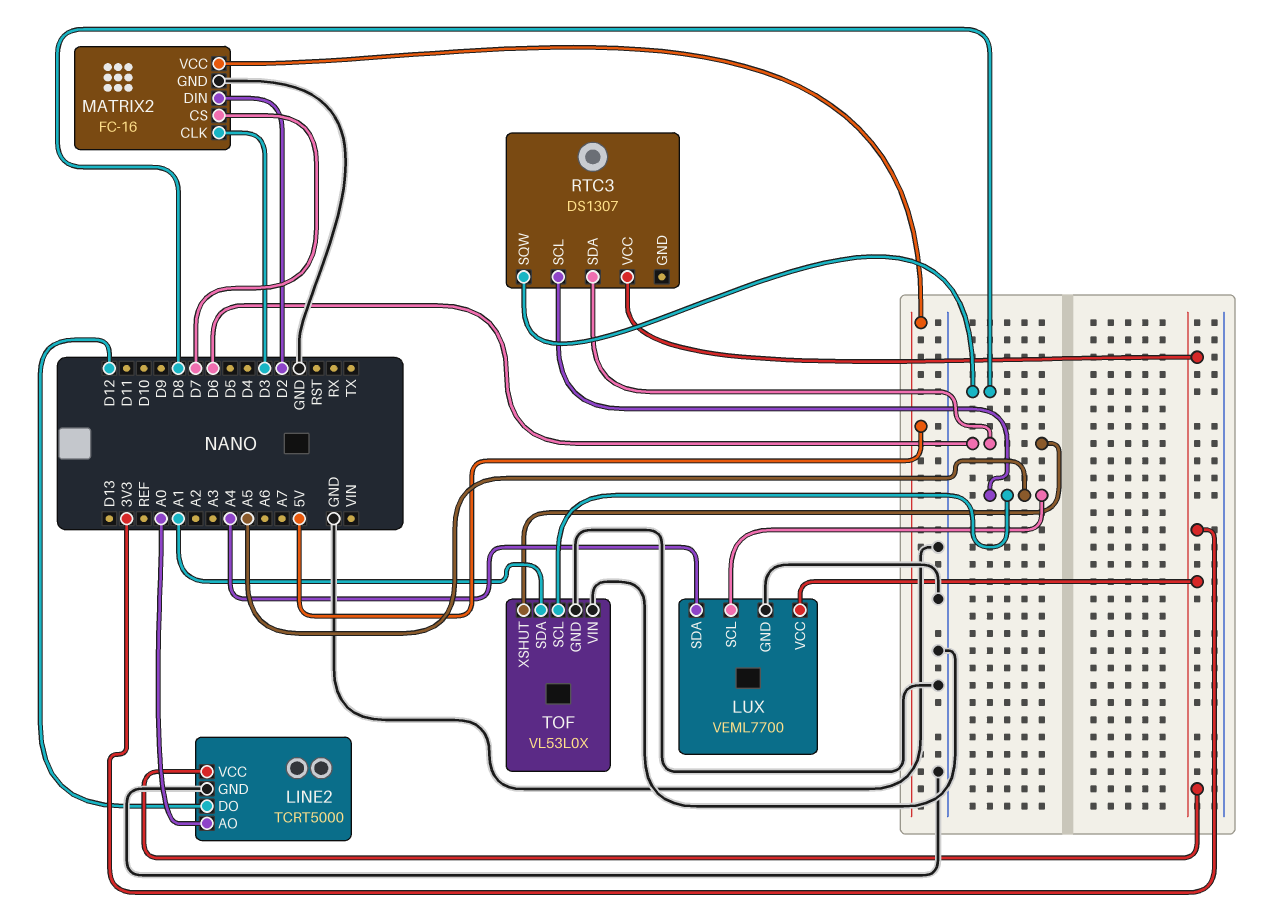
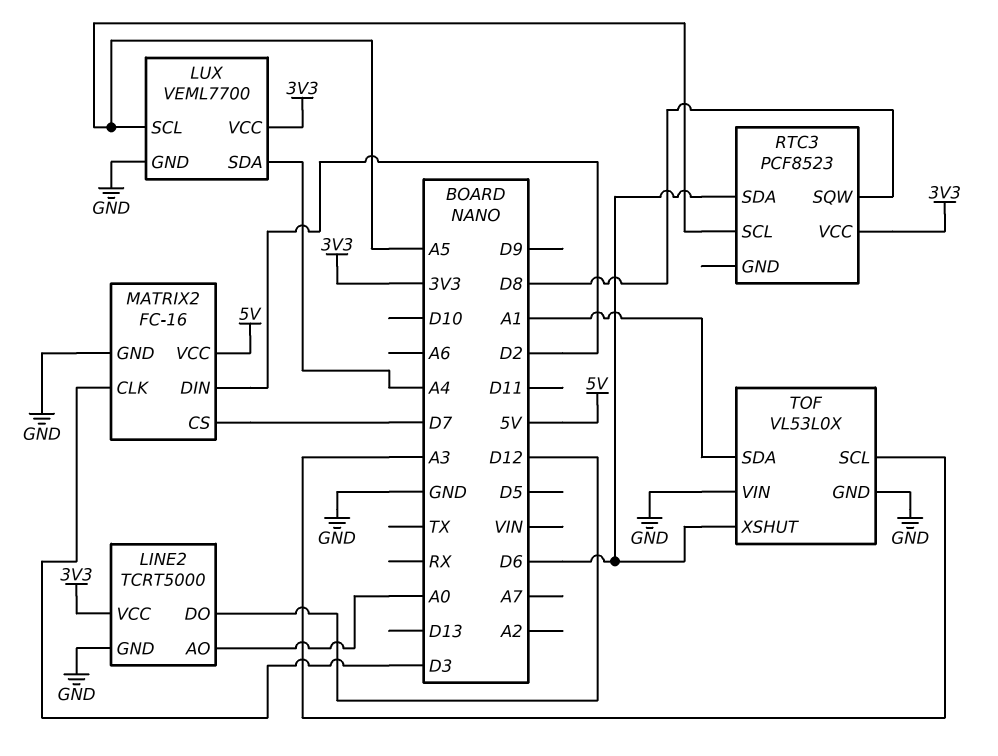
RTC3: DS1307 -> PCF8523
TOF pin SCL: A5 -> A3

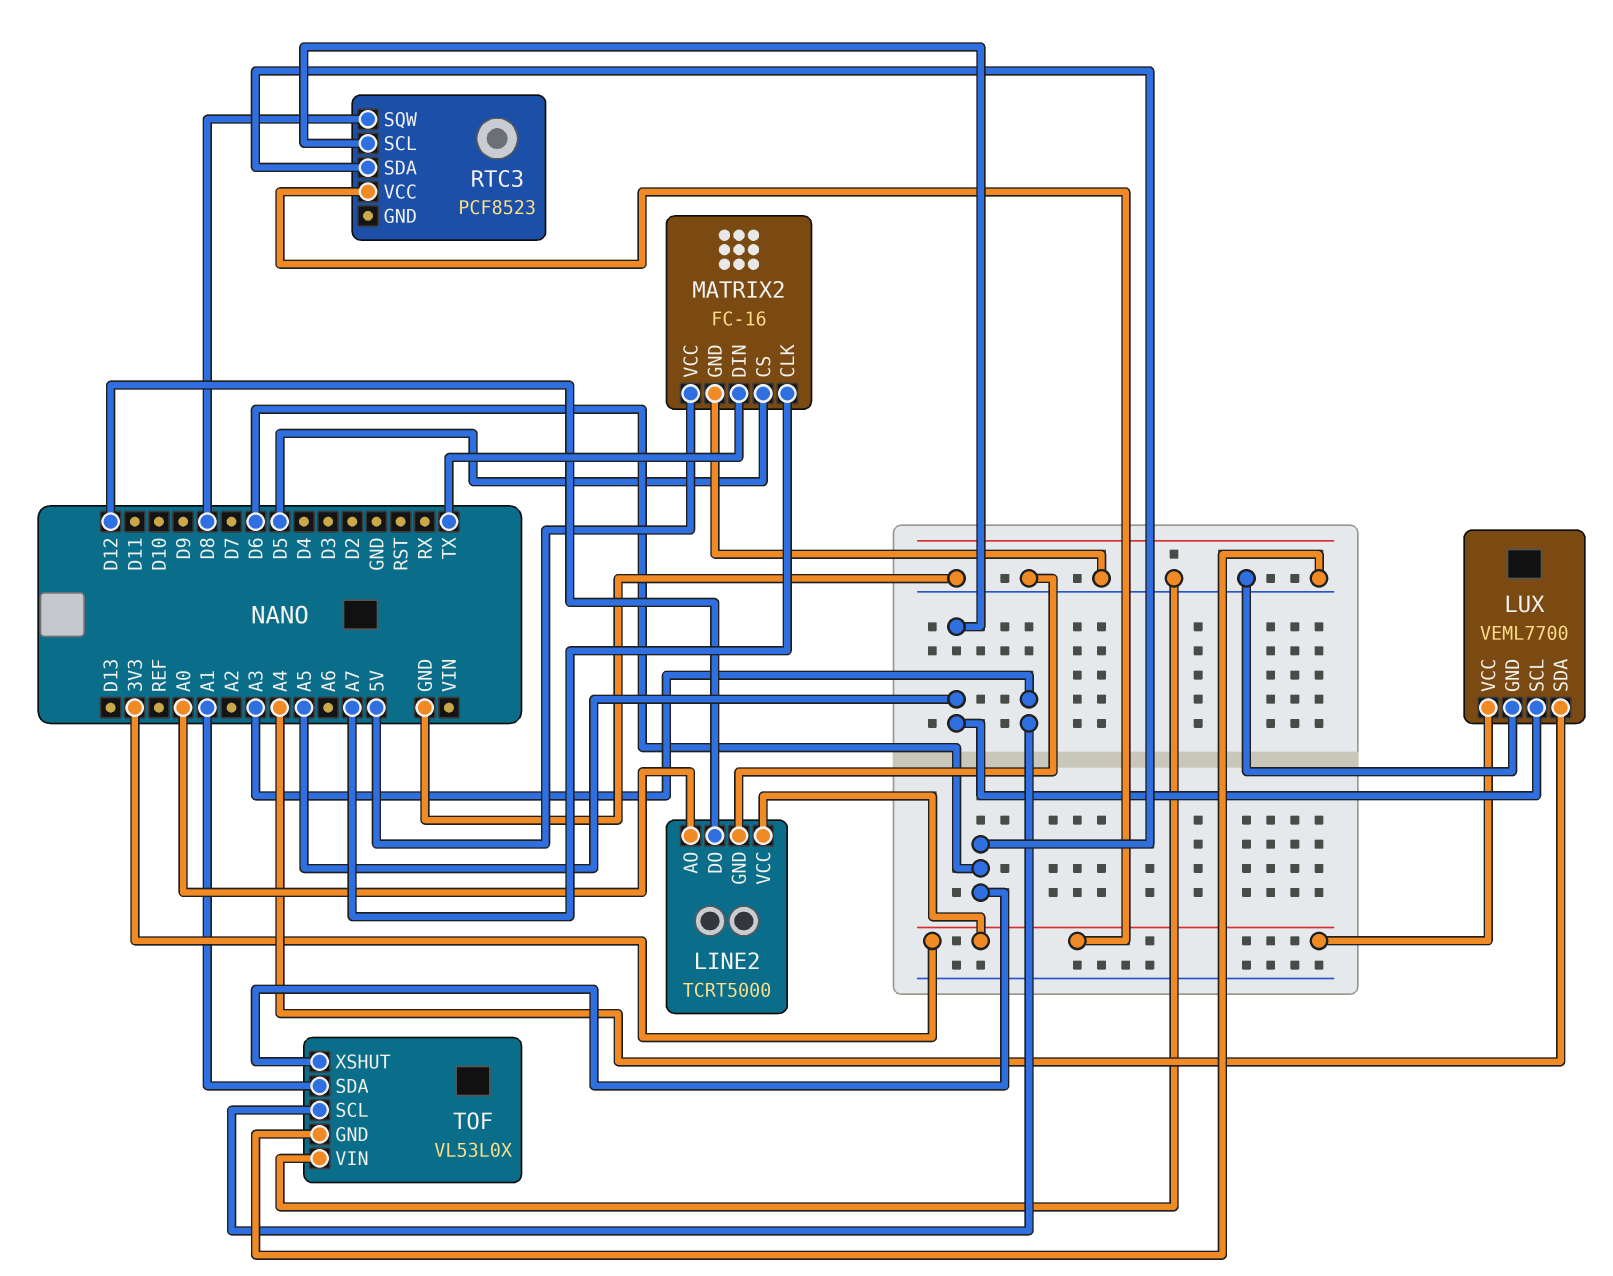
MATRIX2 pin CLK: D3 -> A7
MATRIX2 pin CS: D7 -> D5
MATRIX2 pin DIN: D2 -> TX

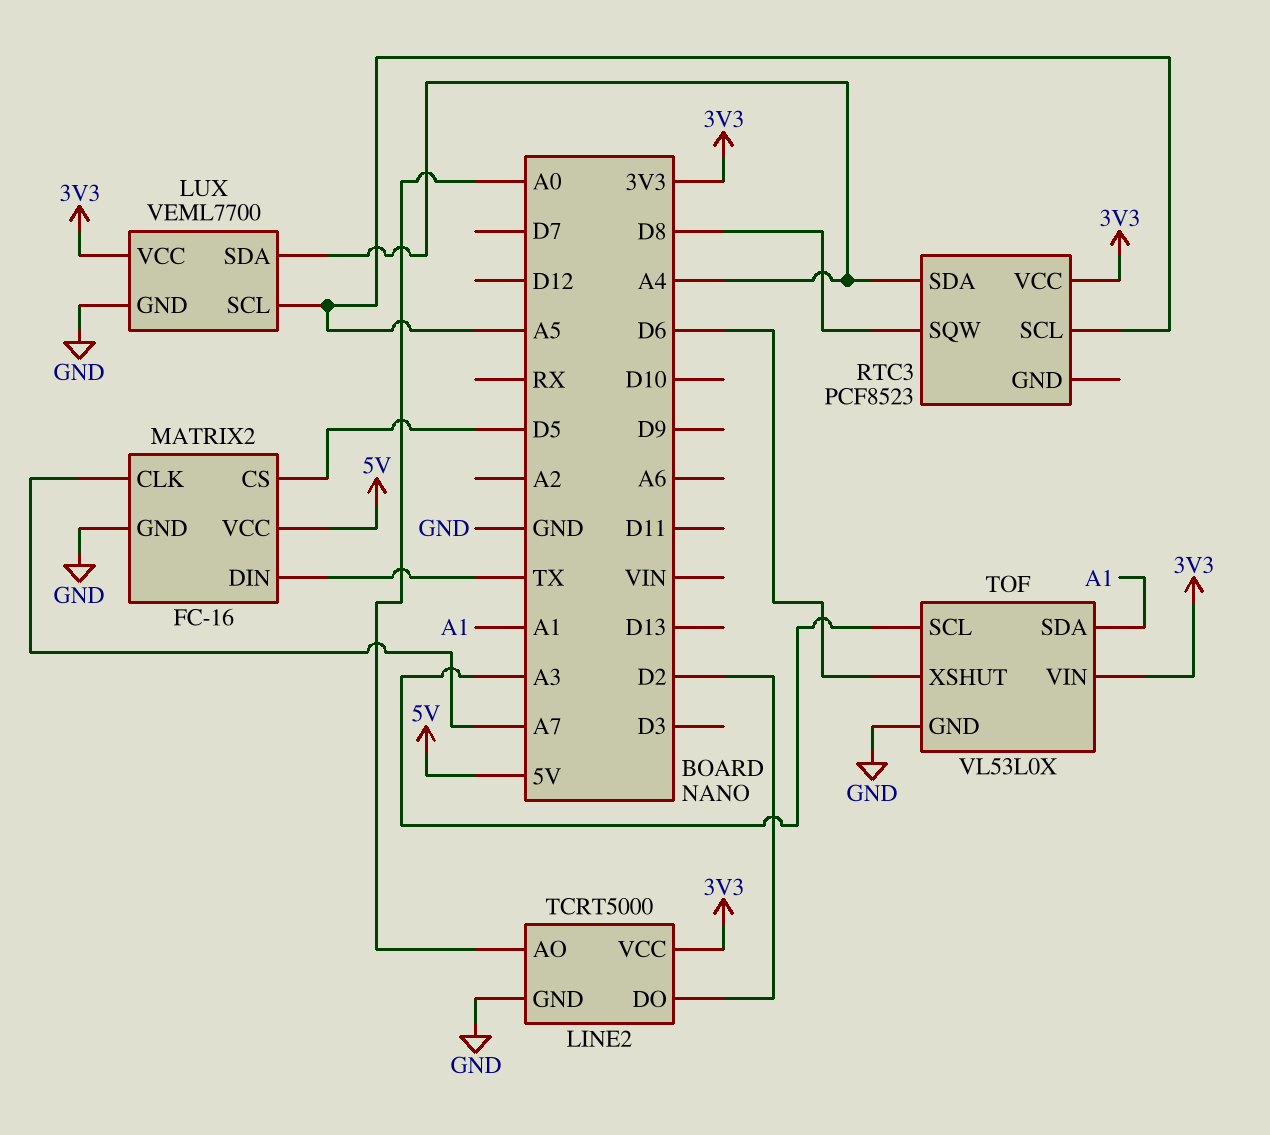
LINE2 pin DO: D12 -> D2
RTC3 pin SDA: D6 -> A4
TOF pin VIN: GND -> 3V3

